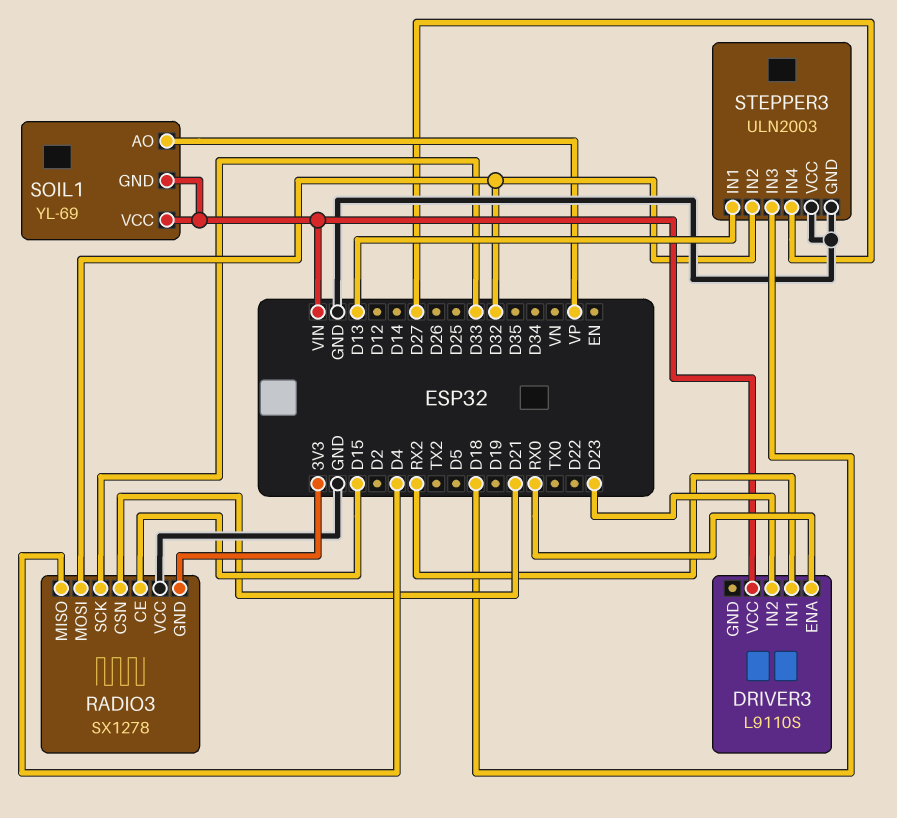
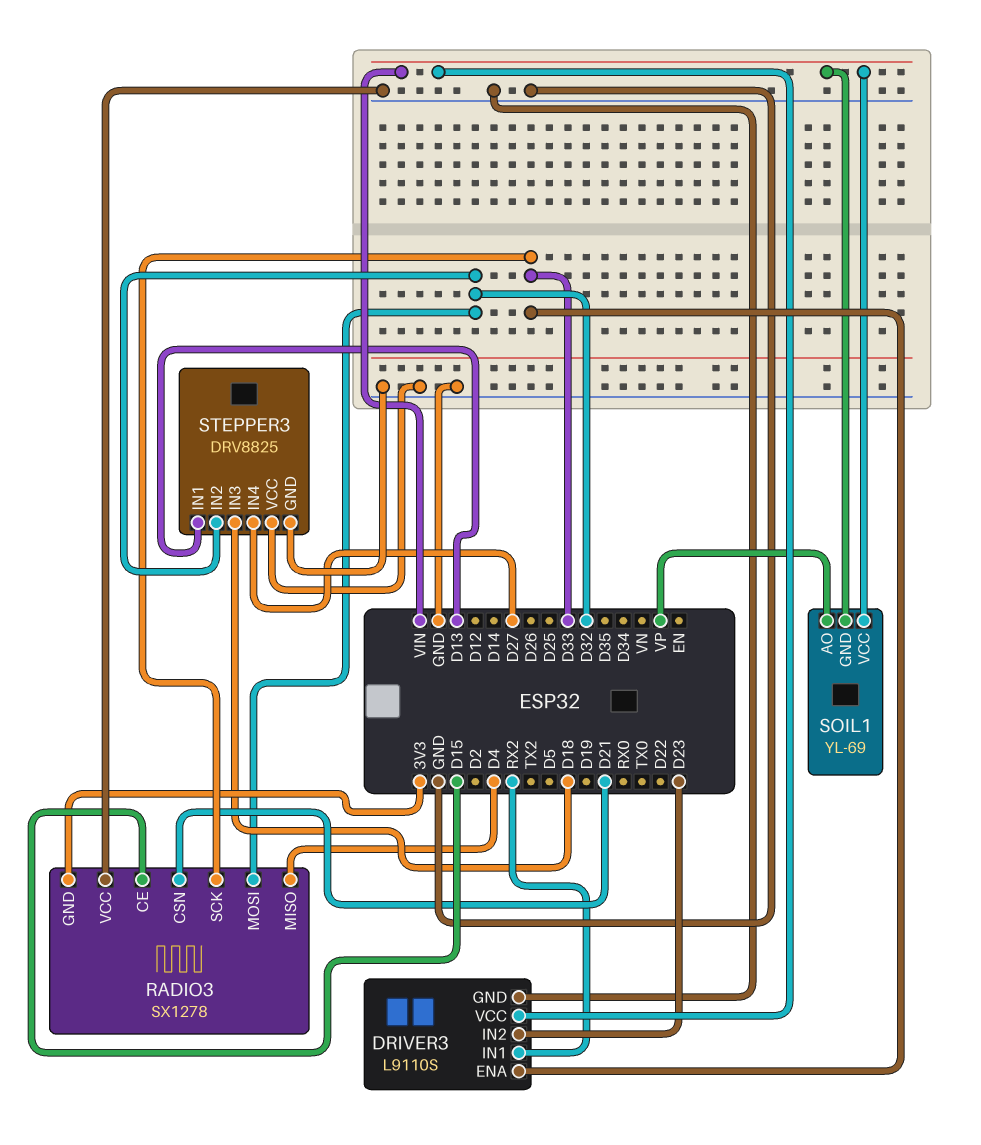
DRIVER3 pin ENA: RX0 -> D33
DRIVER3 pin GND: none -> GND
STEPPER3: ULN2003 -> DRV8825

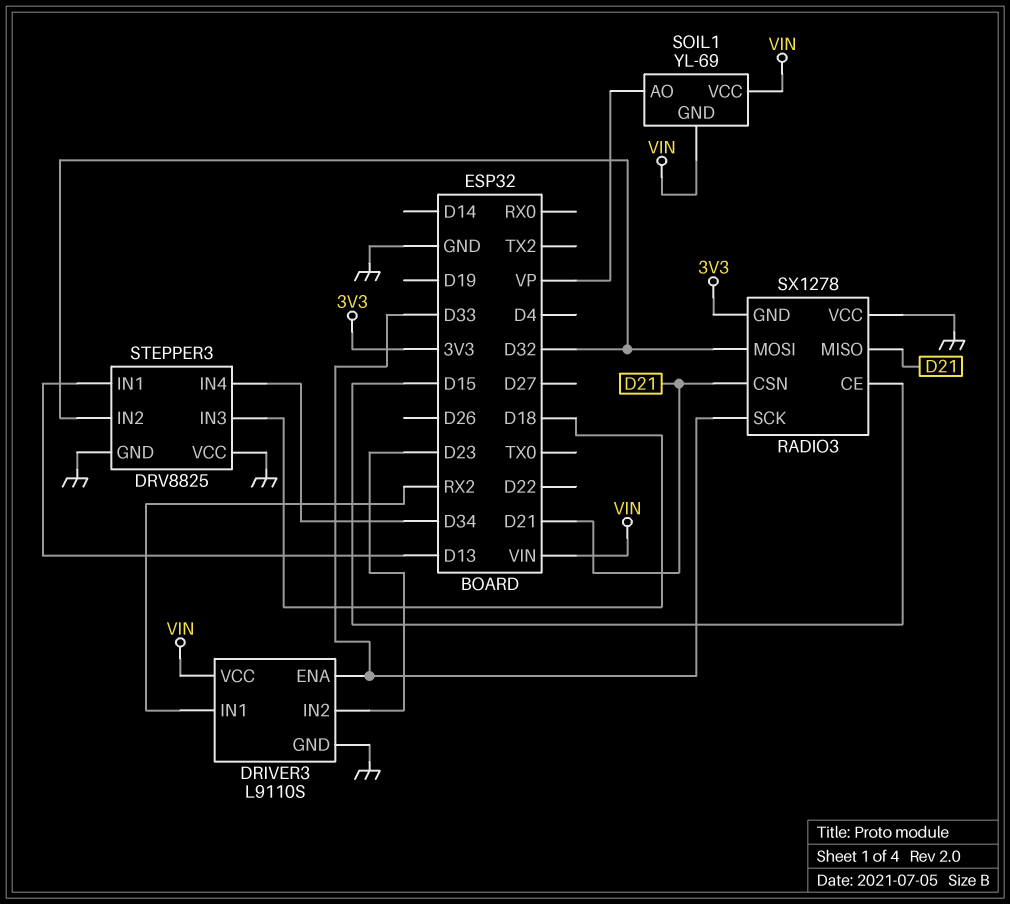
RADIO3 pin MISO: D4 -> D21
STEPPER3 pin IN4: D27 -> D34

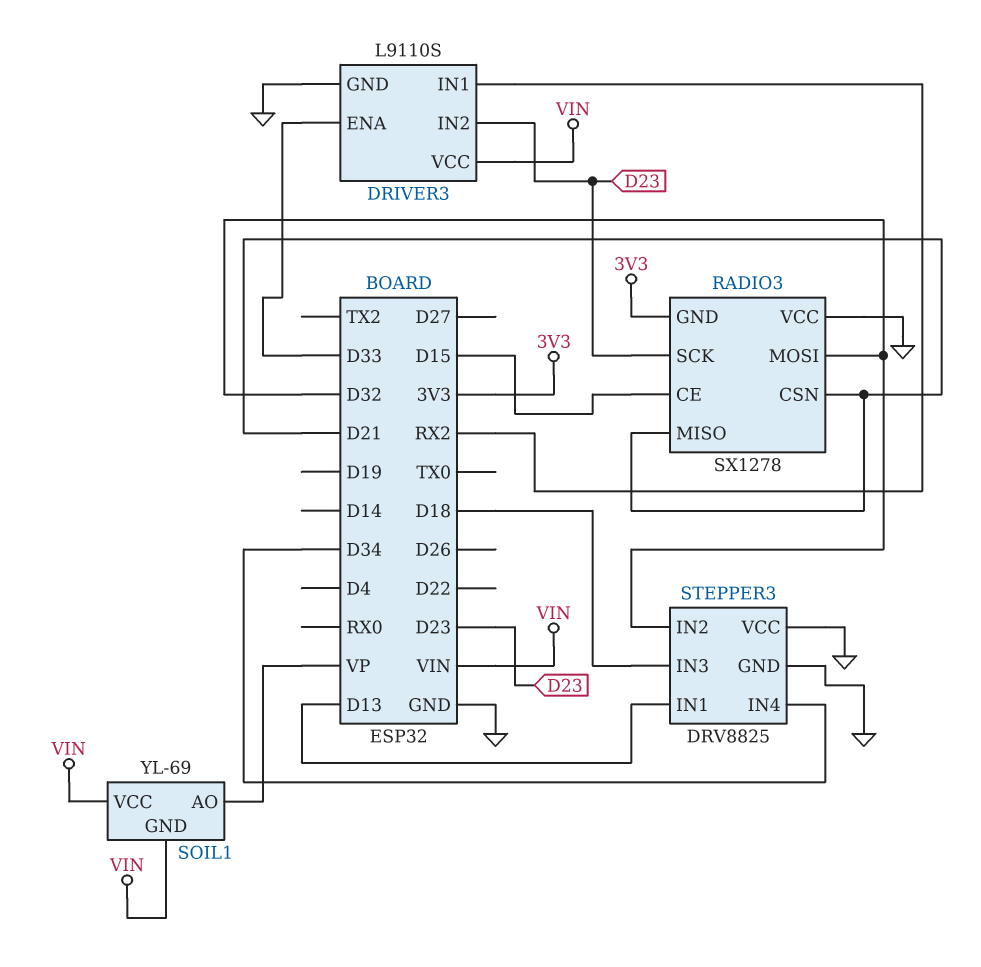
RADIO3 pin SCK: D33 -> D23

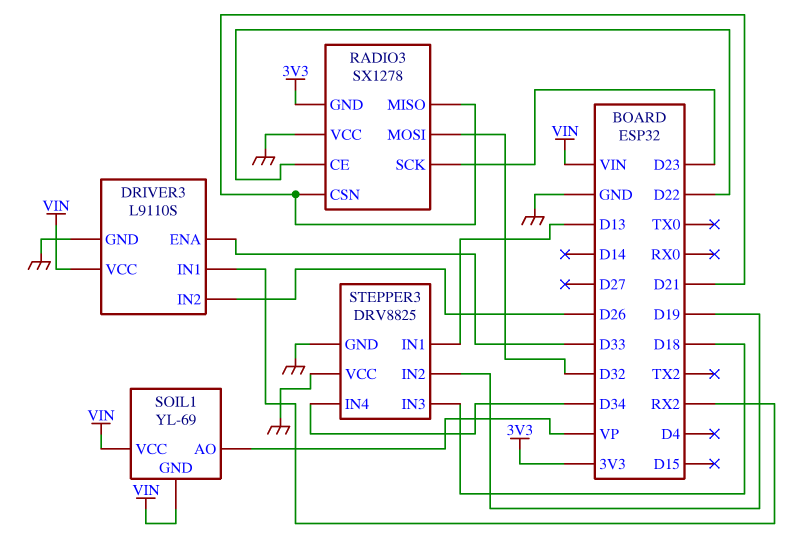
DRIVER3 pin IN2: D23 -> D26
RADIO3 pin CE: D15 -> D22
STEPPER3 pin IN2: D32 -> D19

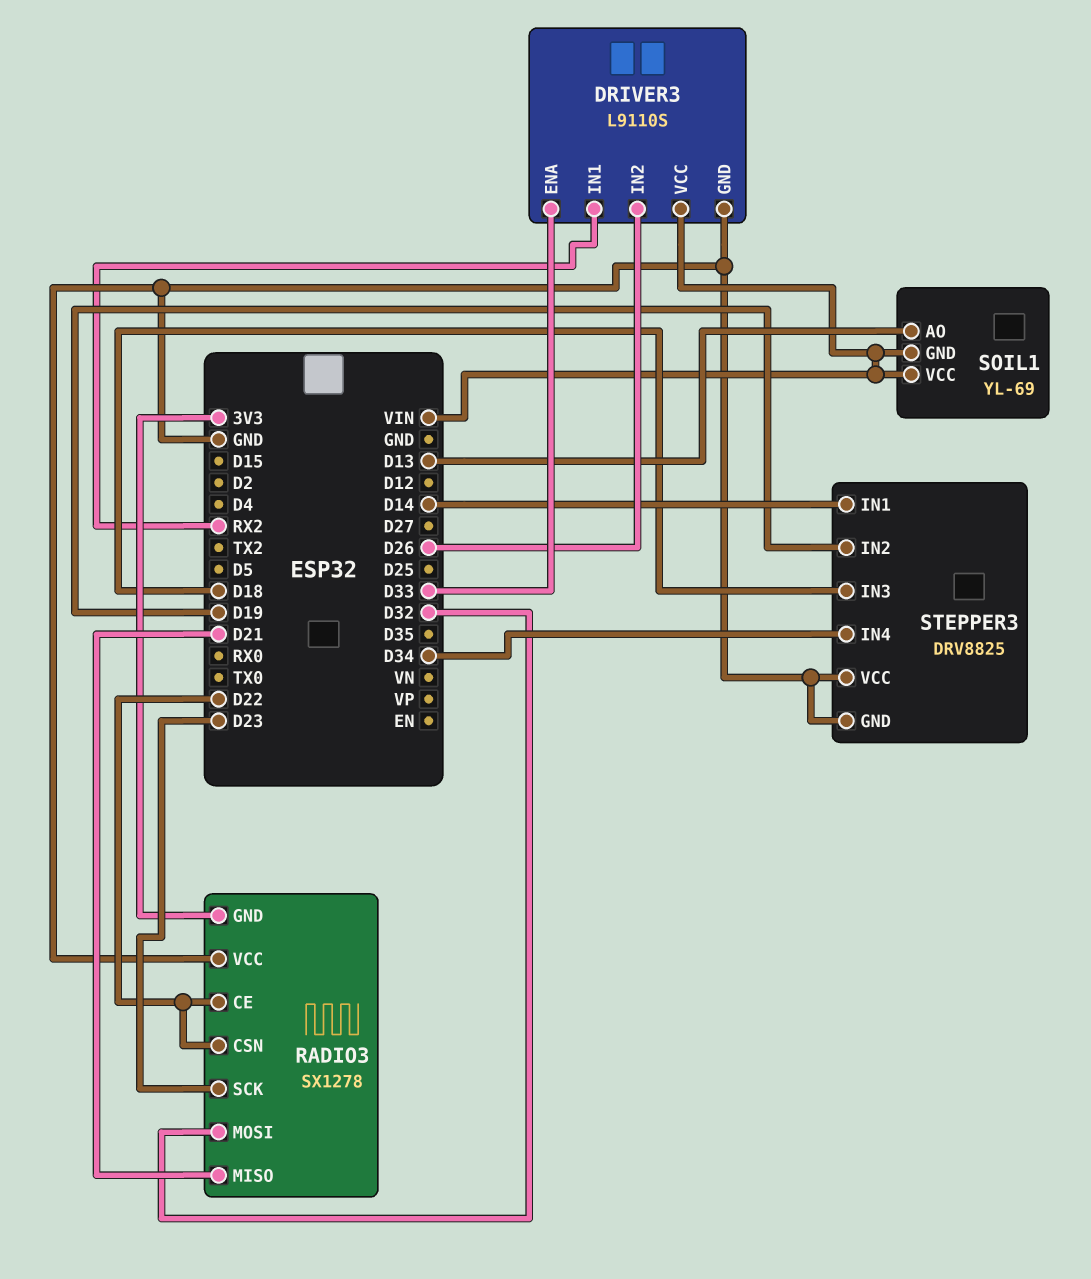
RADIO3 pin CSN: D21 -> D22
SOIL1 pin AO: VP -> D13
STEPPER3 pin IN1: D13 -> D14

